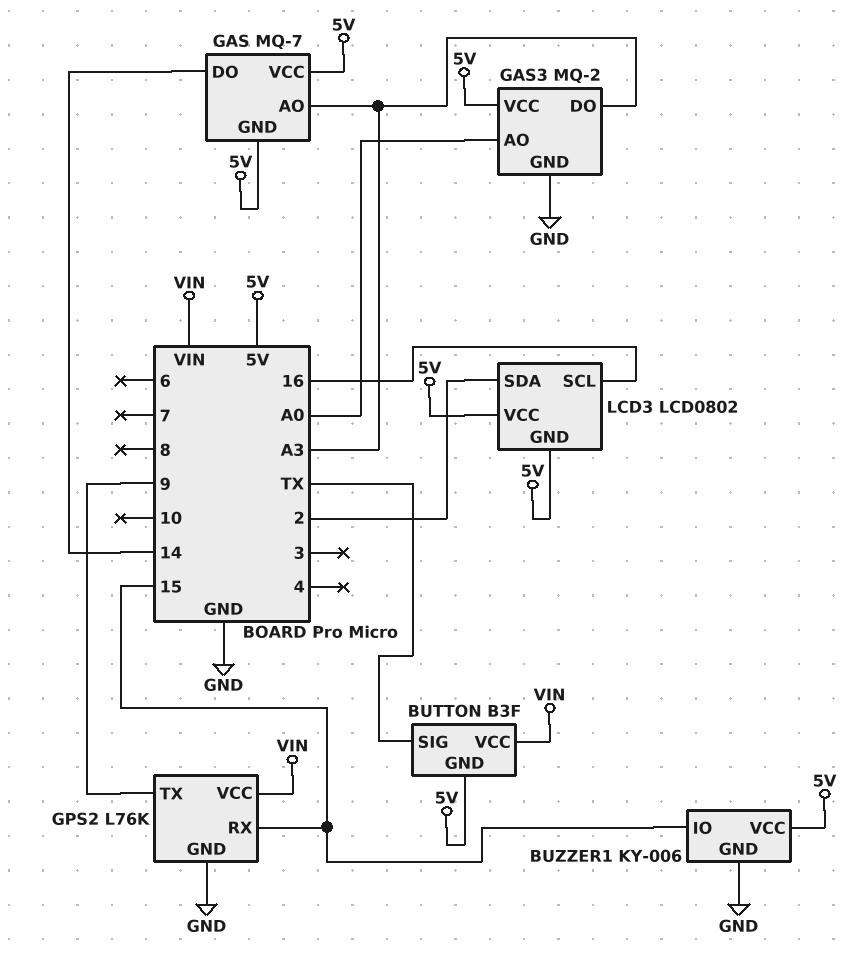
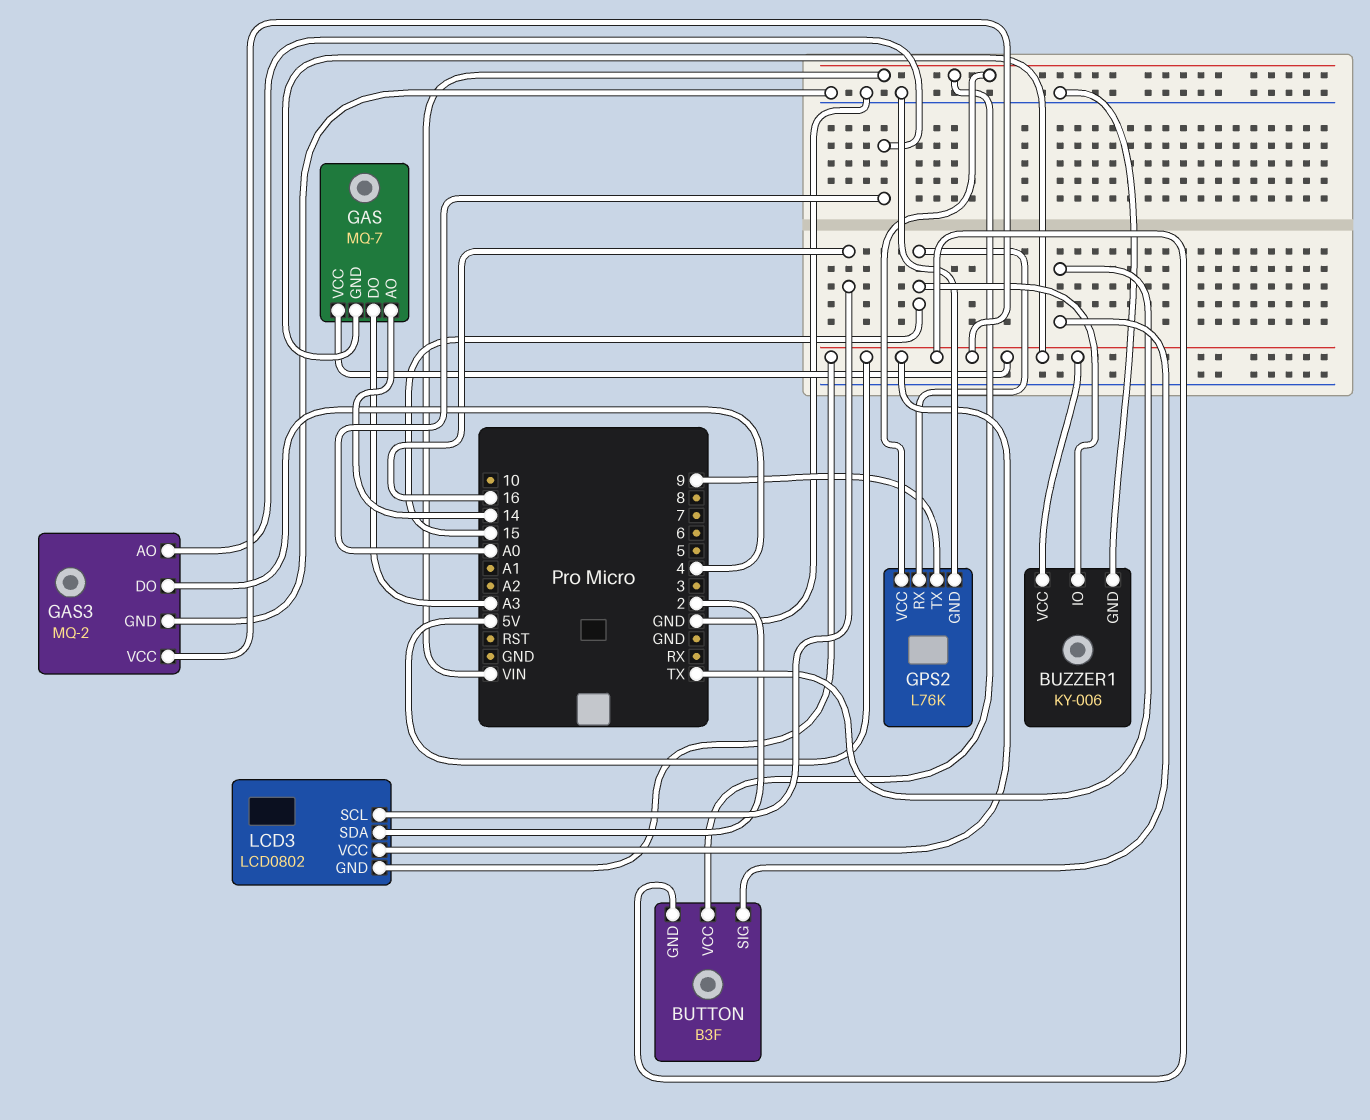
GAS pin AO: A3 -> 14
GAS pin DO: 14 -> A3
GAS3 pin DO: A3 -> 4

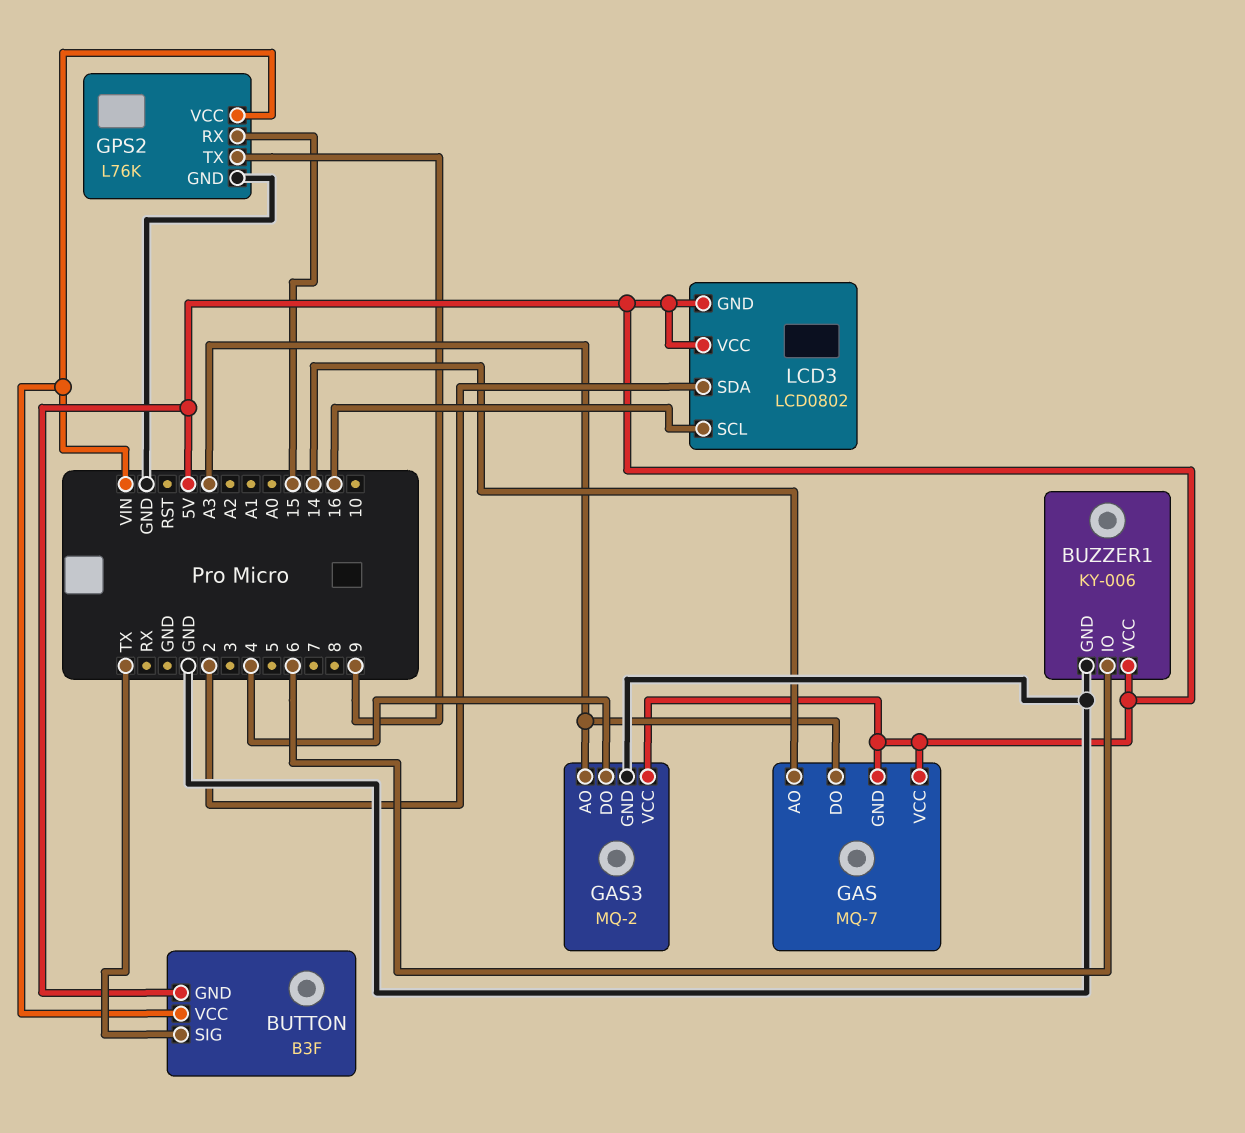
BUZZER1 pin IO: 15 -> 6
GAS3 pin AO: A0 -> A3

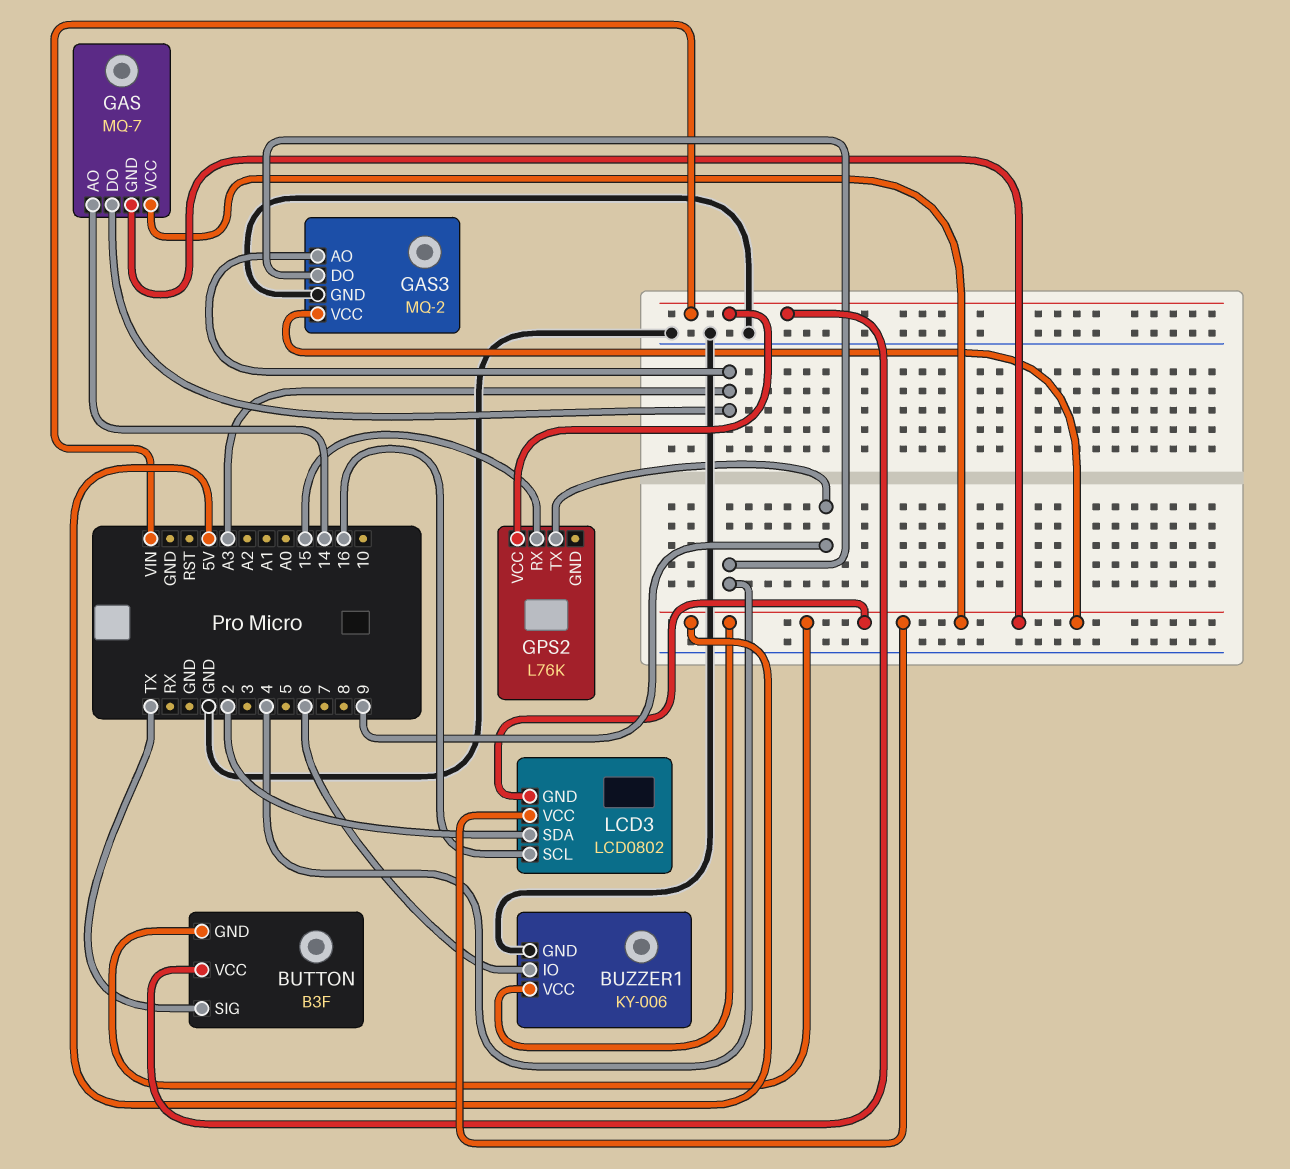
GPS2 pin GND: GND -> none

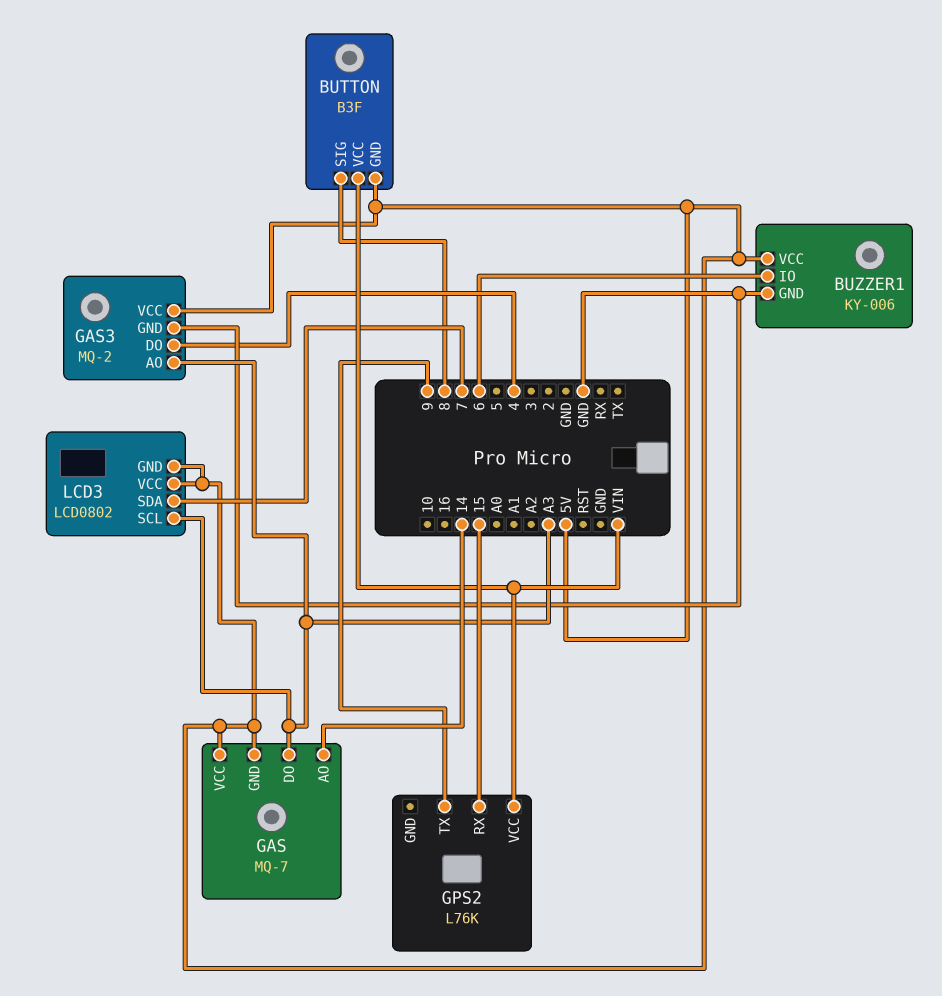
BUTTON pin SIG: TX -> 8
LCD3 pin SCL: 16 -> A3
LCD3 pin SDA: 2 -> 7

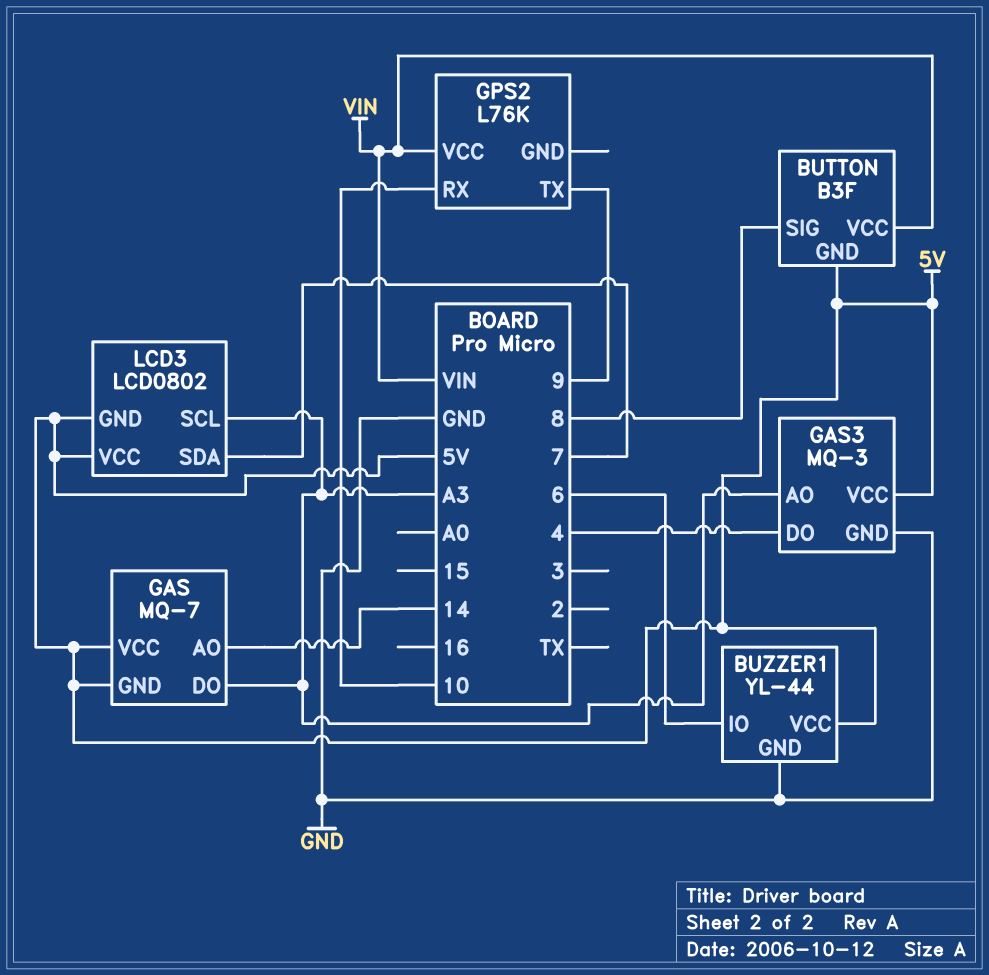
BUZZER1: KY-006 -> YL-44
GAS3: MQ-2 -> MQ-3
GPS2 pin RX: 15 -> 10

